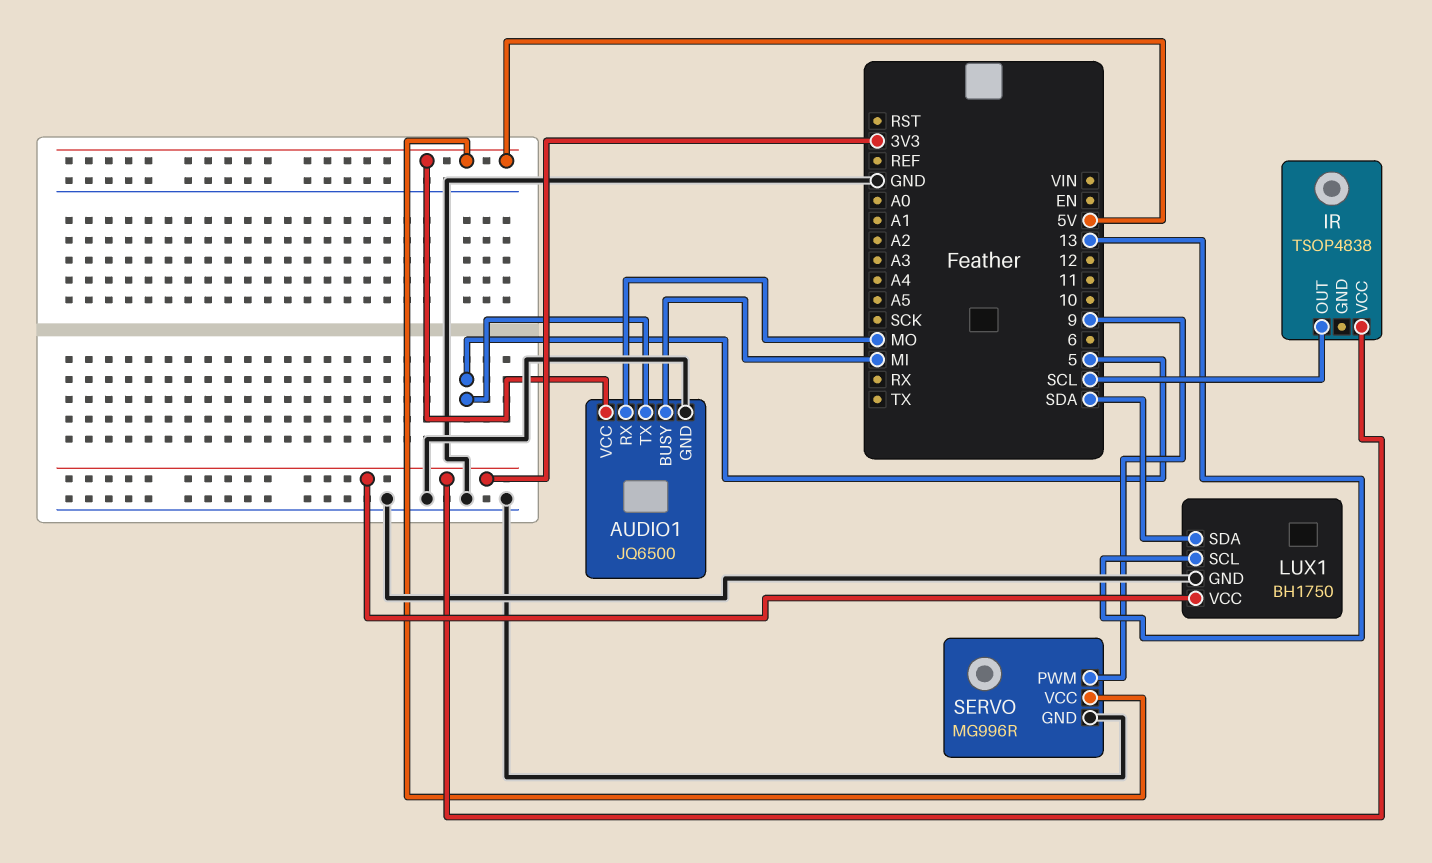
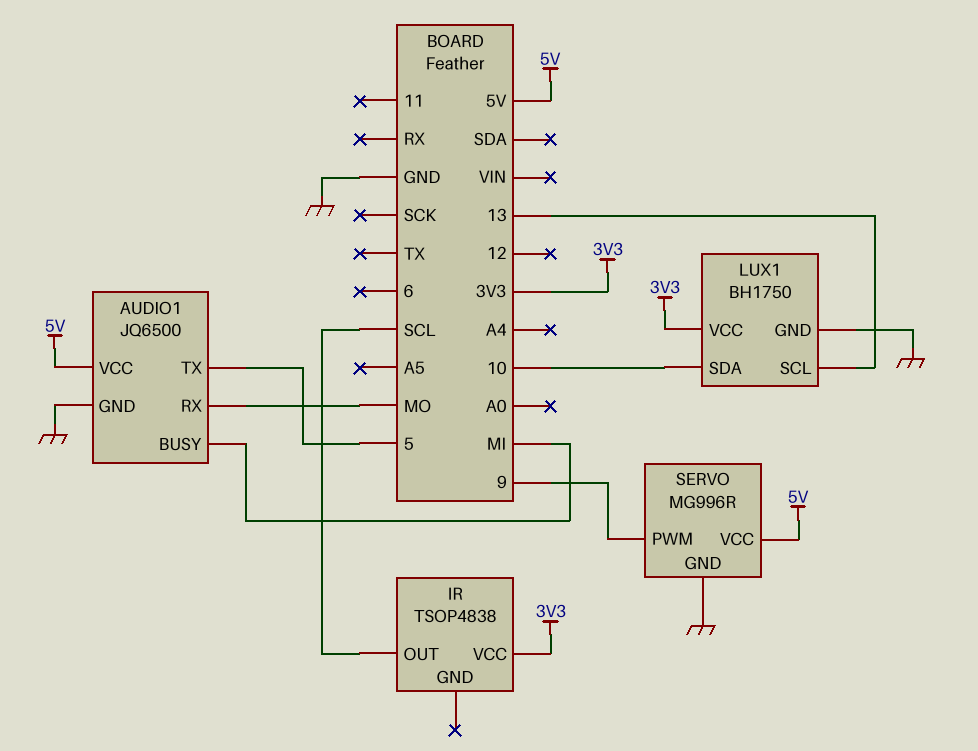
LUX1 pin SDA: SDA -> 10

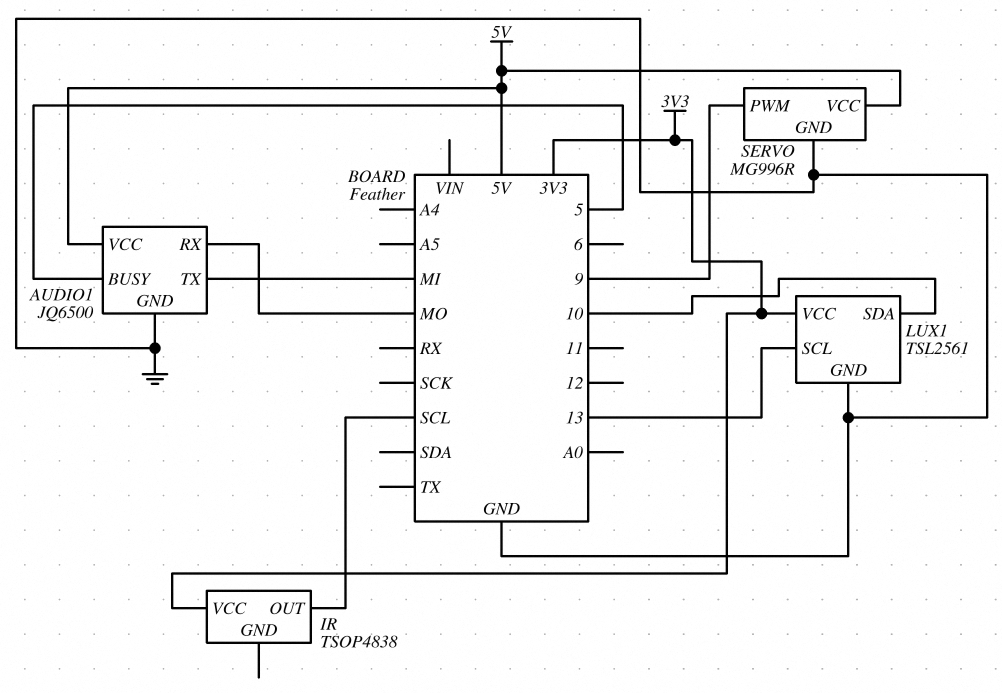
AUDIO1 pin BUSY: MI -> 5
AUDIO1 pin TX: 5 -> MI
LUX1: BH1750 -> TSL2561

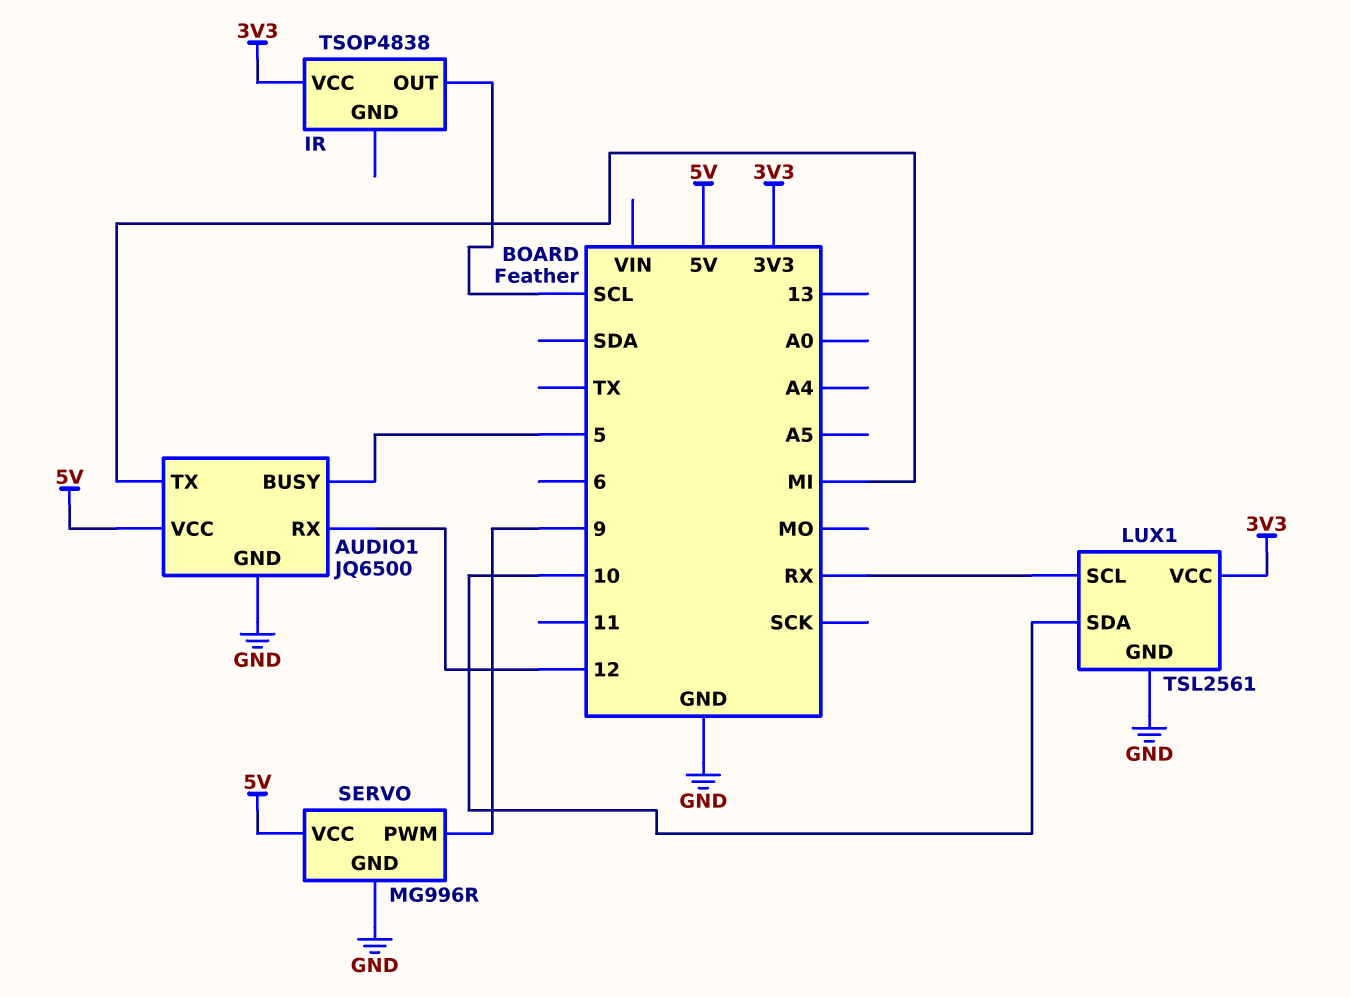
AUDIO1 pin RX: MO -> 12
LUX1 pin SCL: 13 -> RX

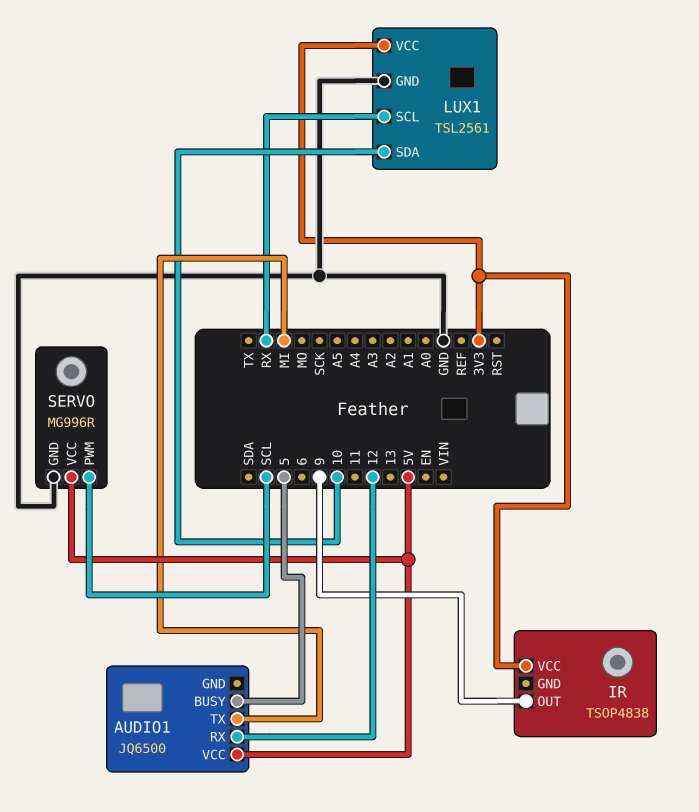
AUDIO1 pin GND: GND -> none
IR pin OUT: SCL -> 9
SERVO pin PWM: 9 -> SCL

